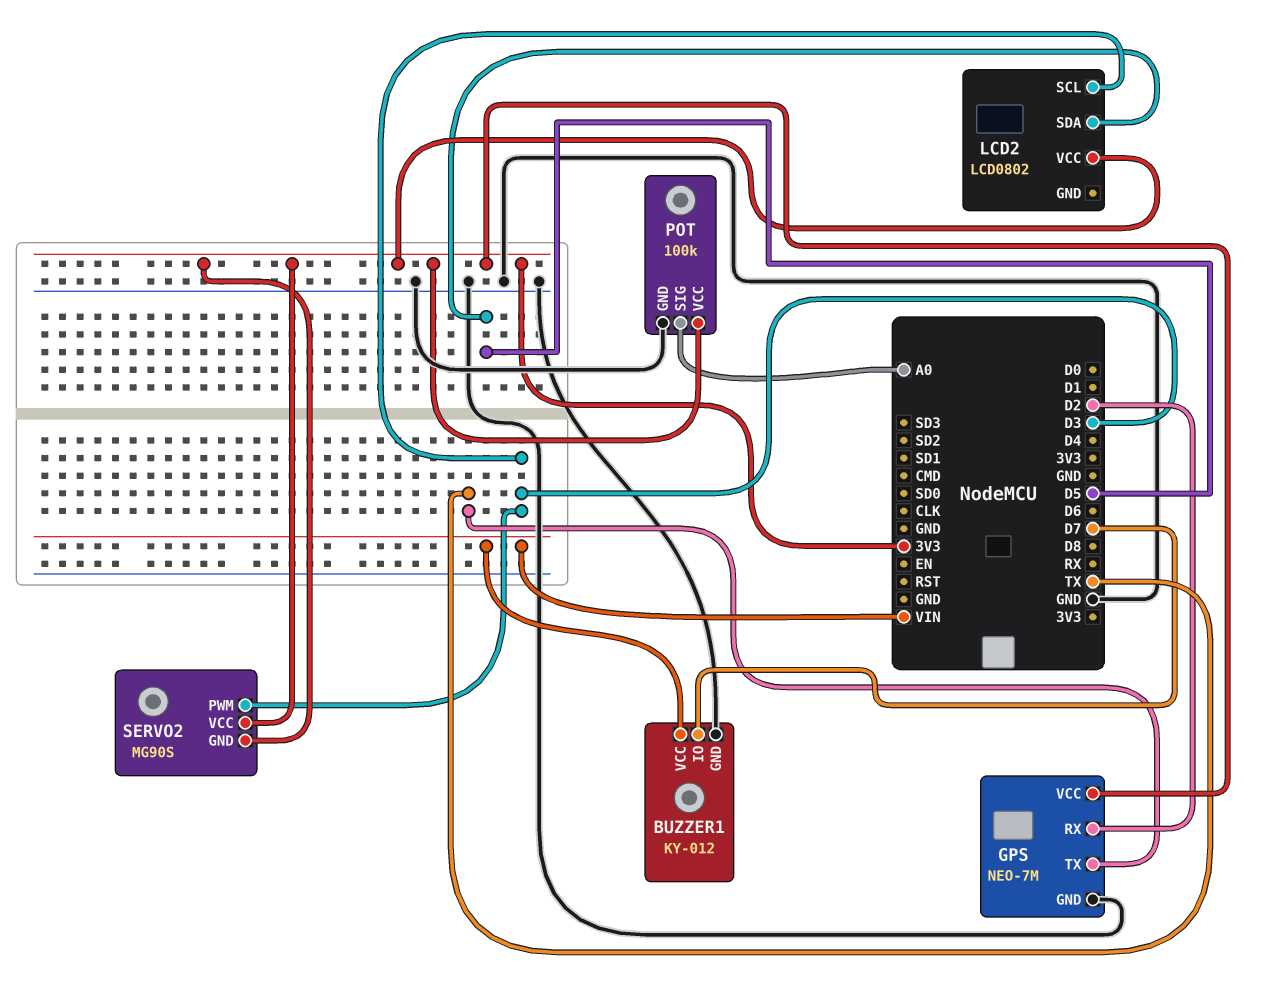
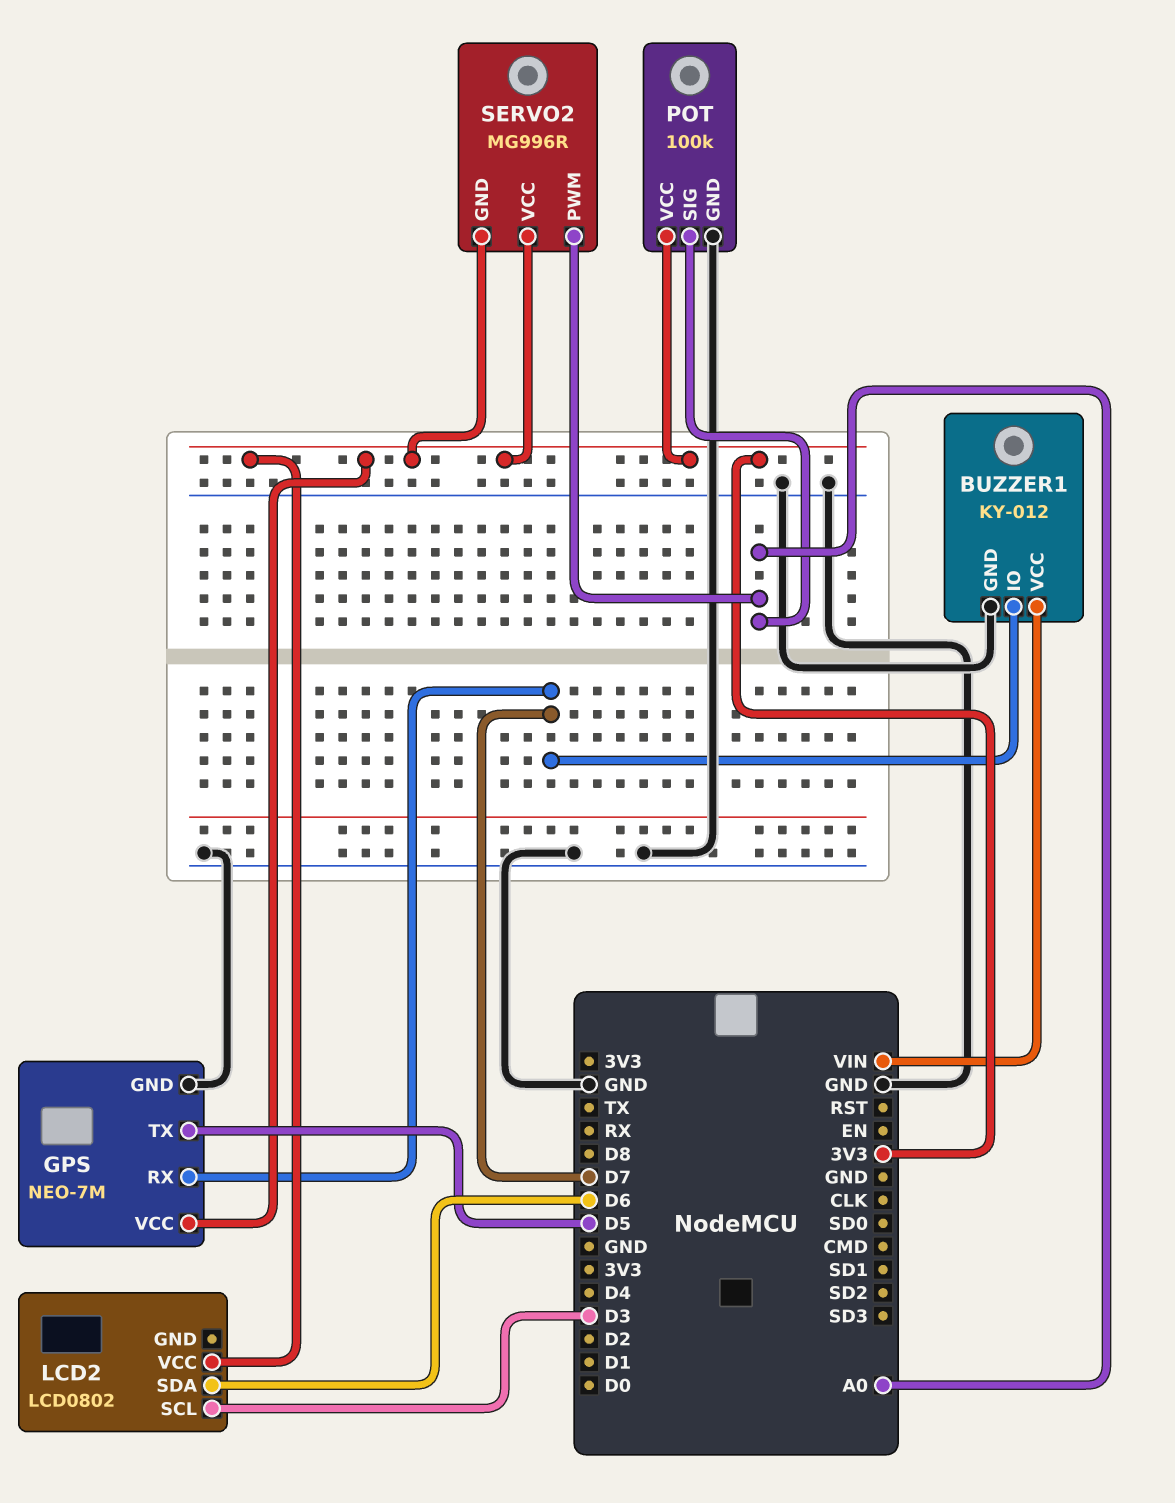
GPS pin RX: D2 -> D7
GPS pin TX: TX -> D5
LCD2 pin SDA: D5 -> D6
SERVO2: MG90S -> MG996R
SERVO2 pin PWM: D3 -> A0

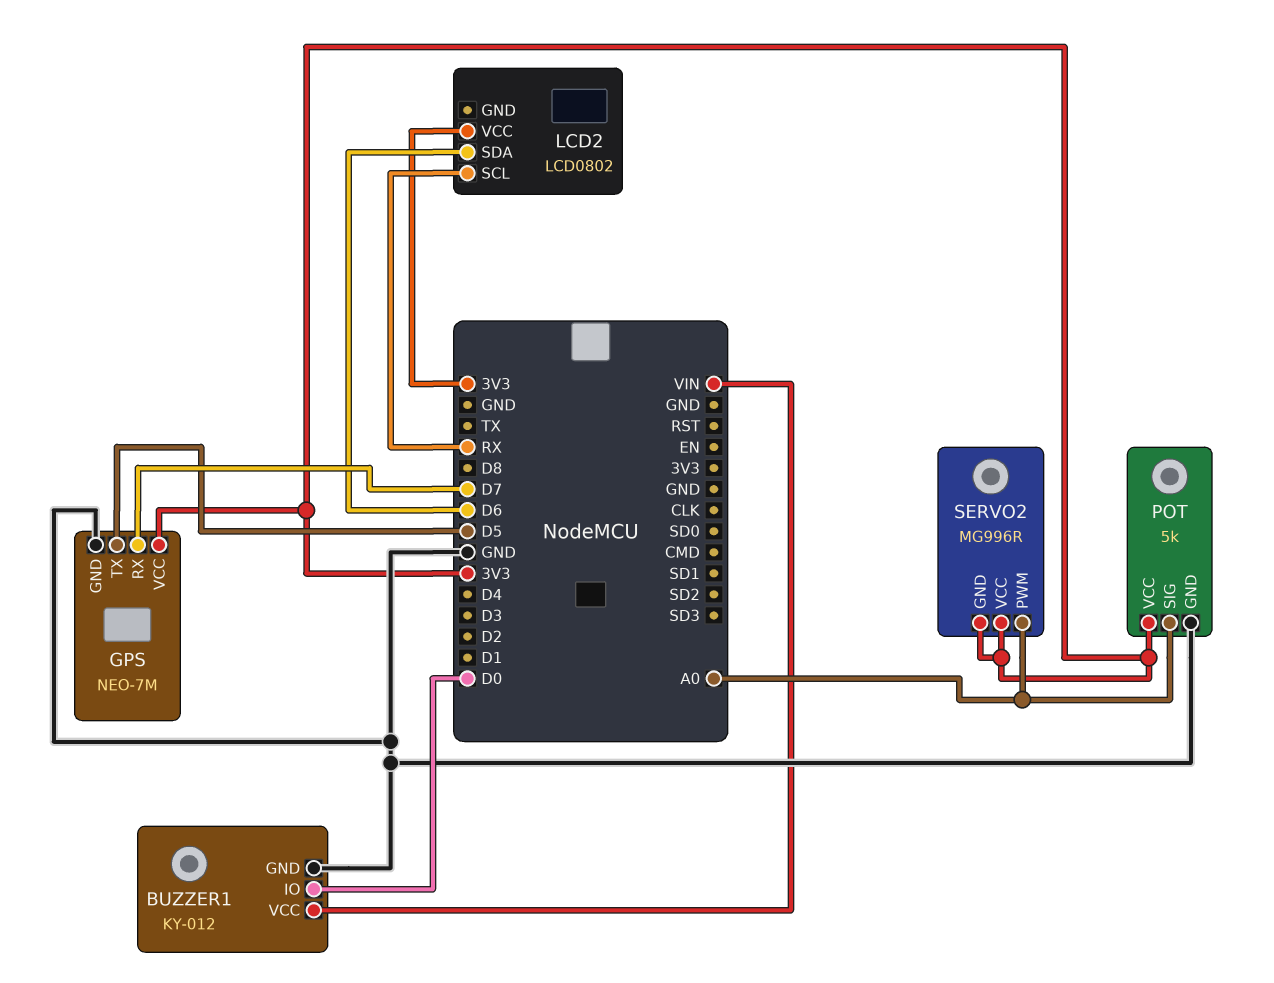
BUZZER1 pin IO: D7 -> D0
LCD2 pin SCL: D3 -> RX
POT: 100k -> 5k

